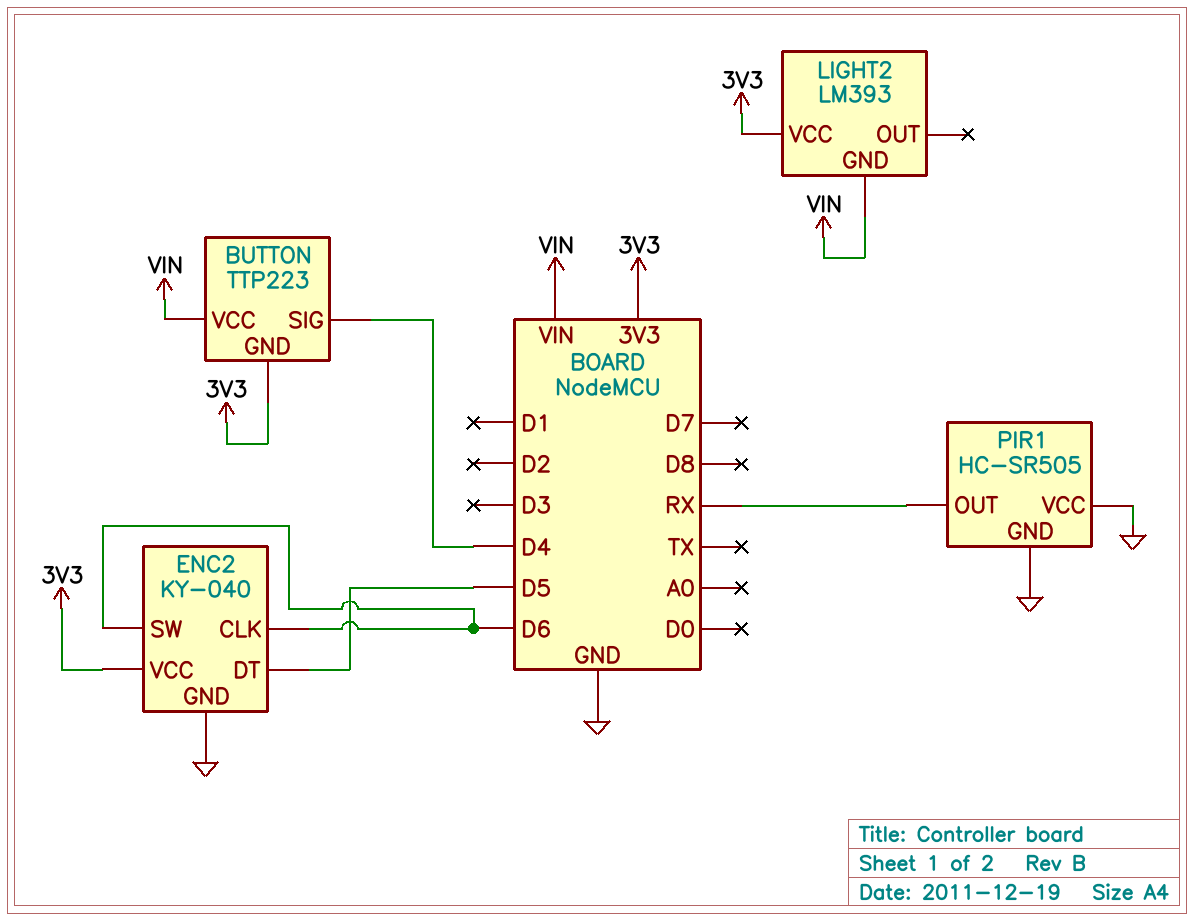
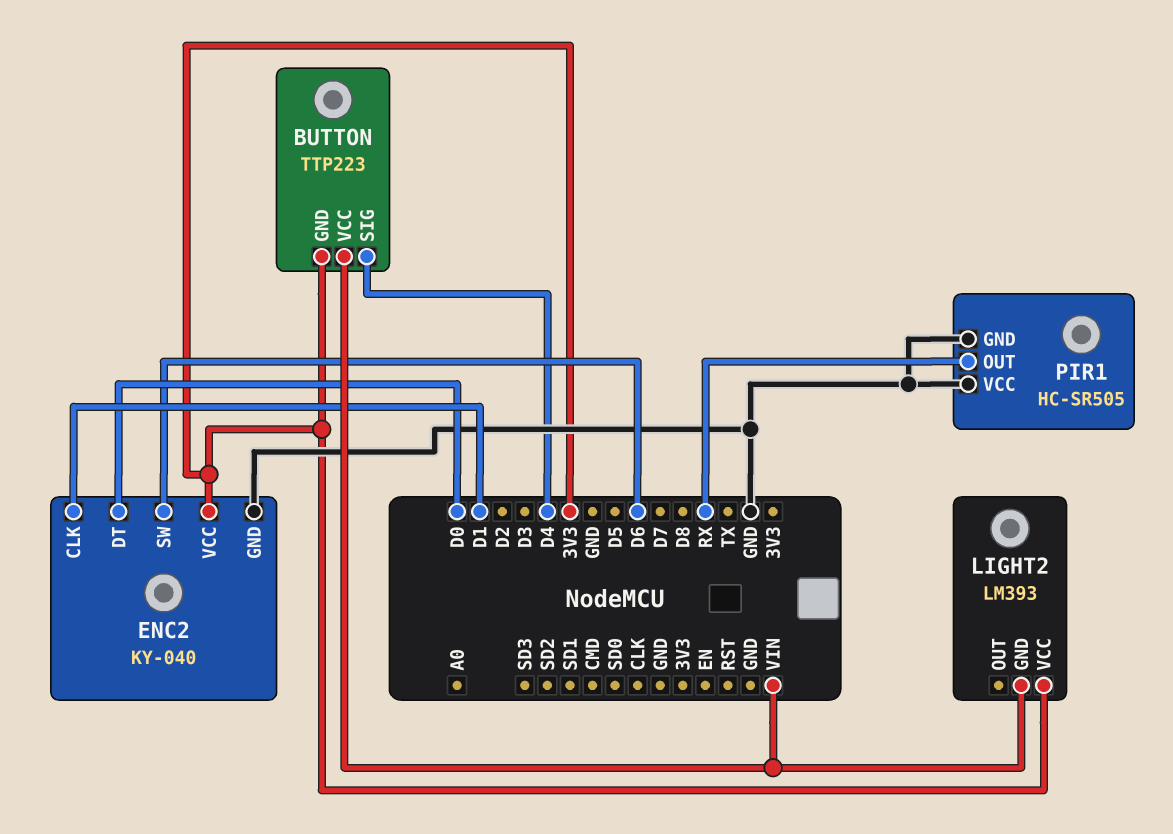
ENC2 pin CLK: D6 -> D1
ENC2 pin DT: D5 -> D0

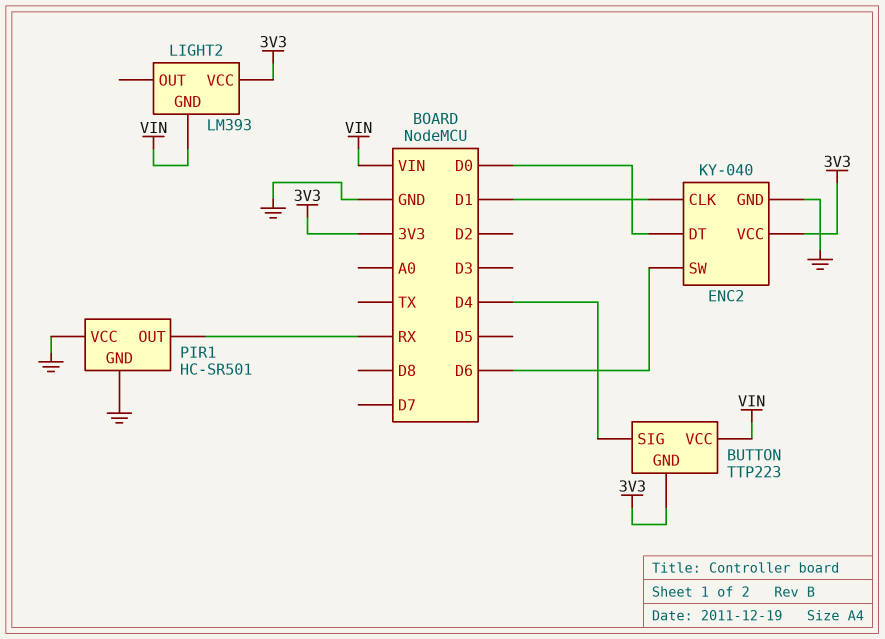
PIR1: HC-SR505 -> HC-SR501

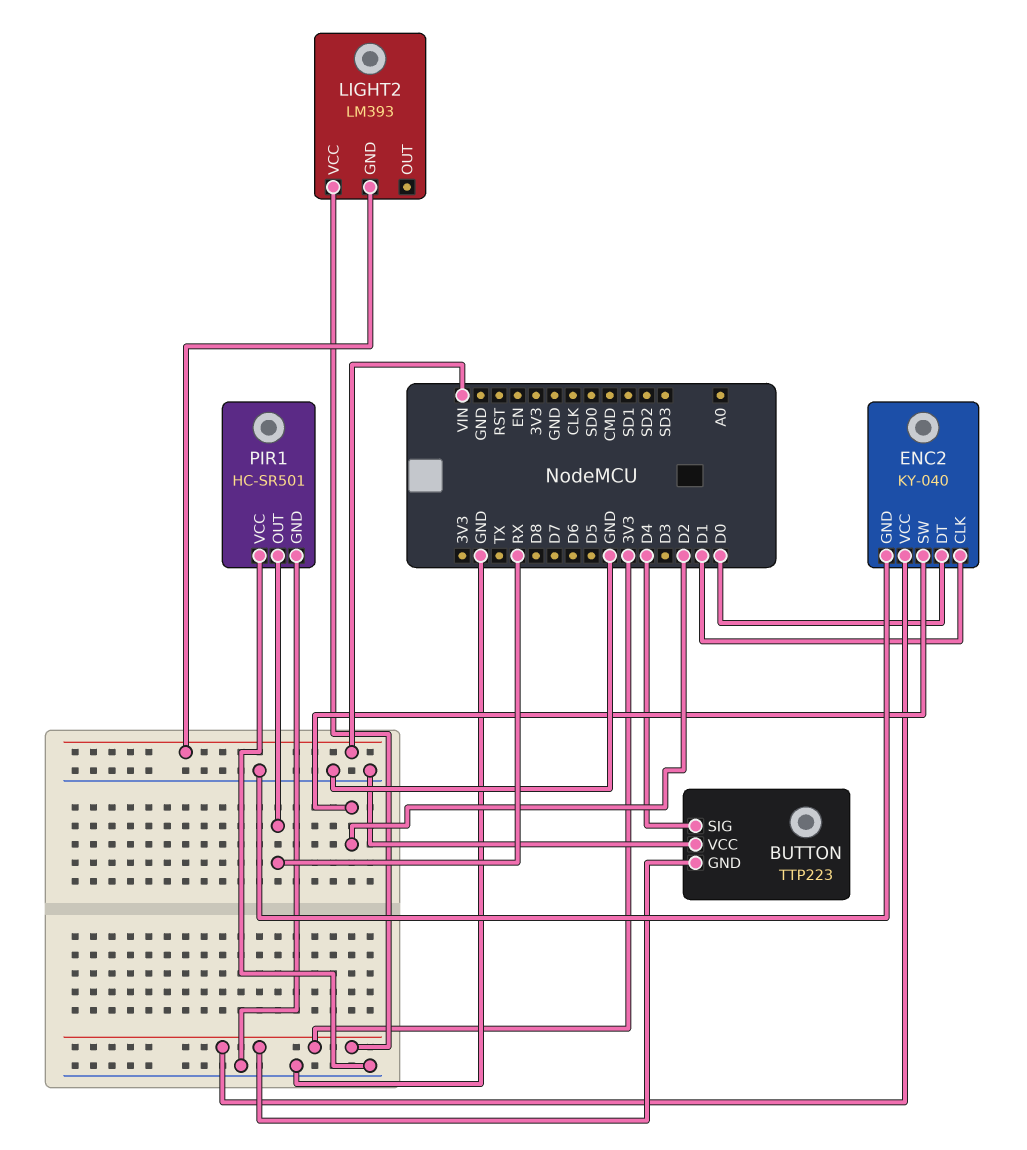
BUTTON pin VCC: VIN -> GND
ENC2 pin SW: D6 -> D2

